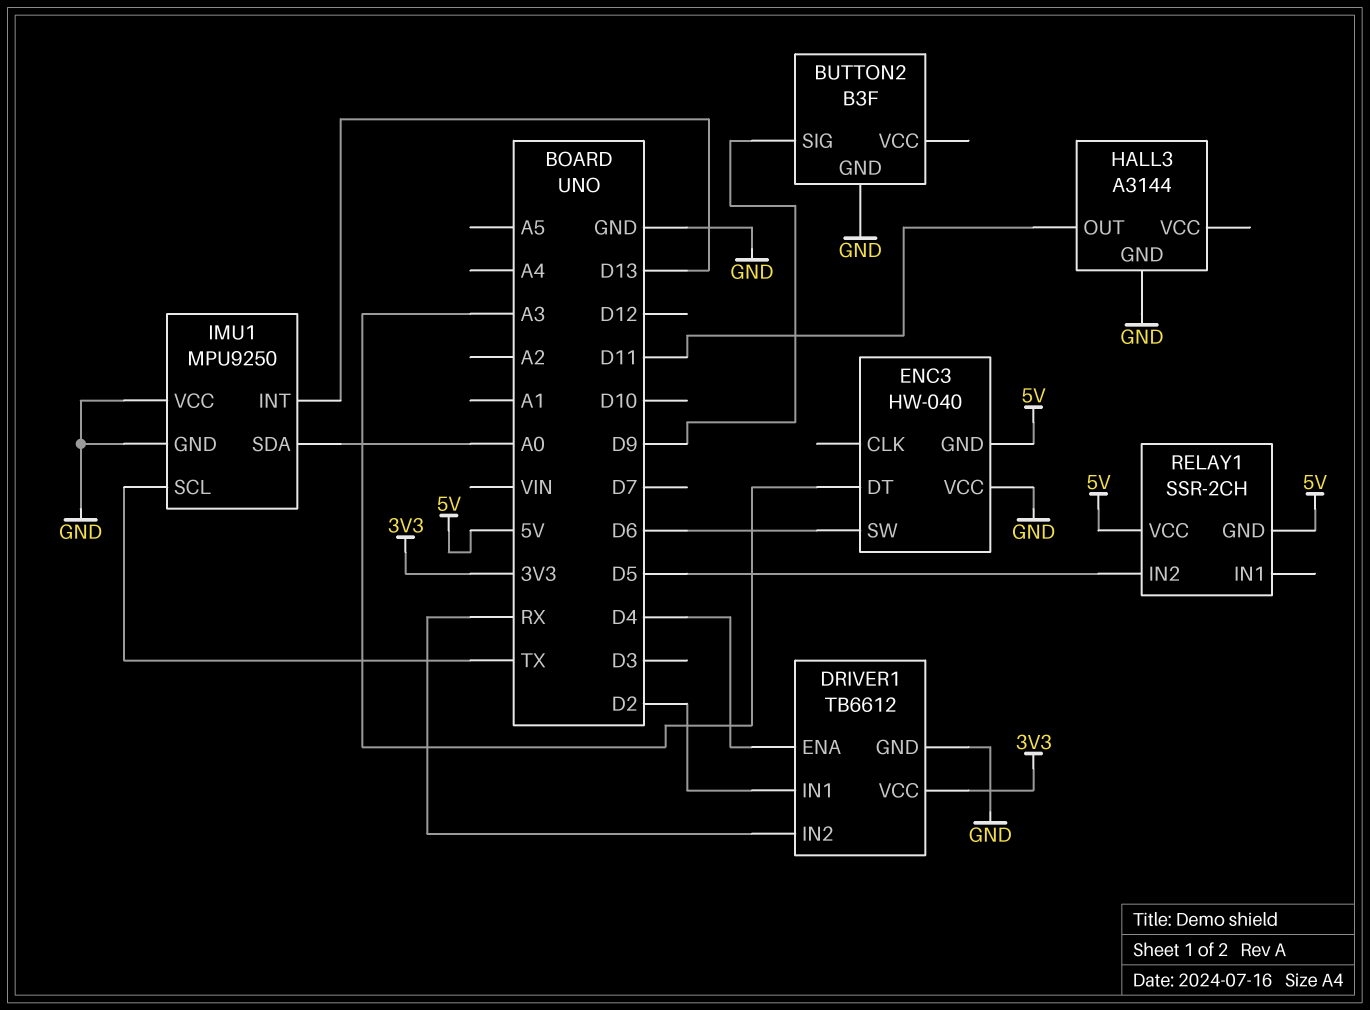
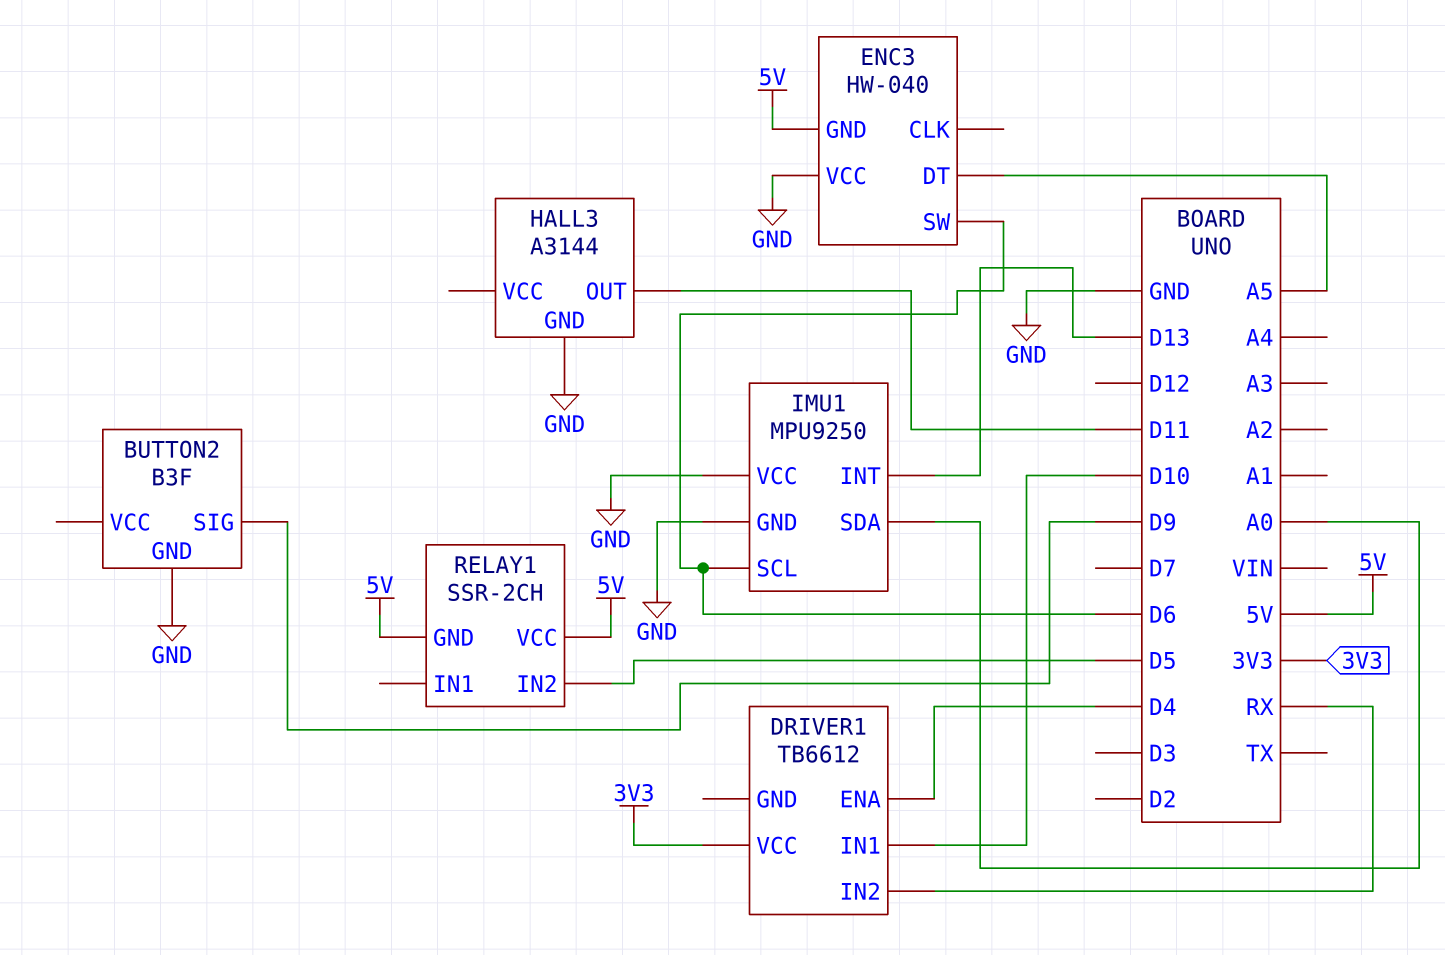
DRIVER1 pin GND: GND -> none
DRIVER1 pin IN1: D2 -> D10
ENC3 pin DT: A3 -> A5
IMU1 pin SCL: TX -> D6

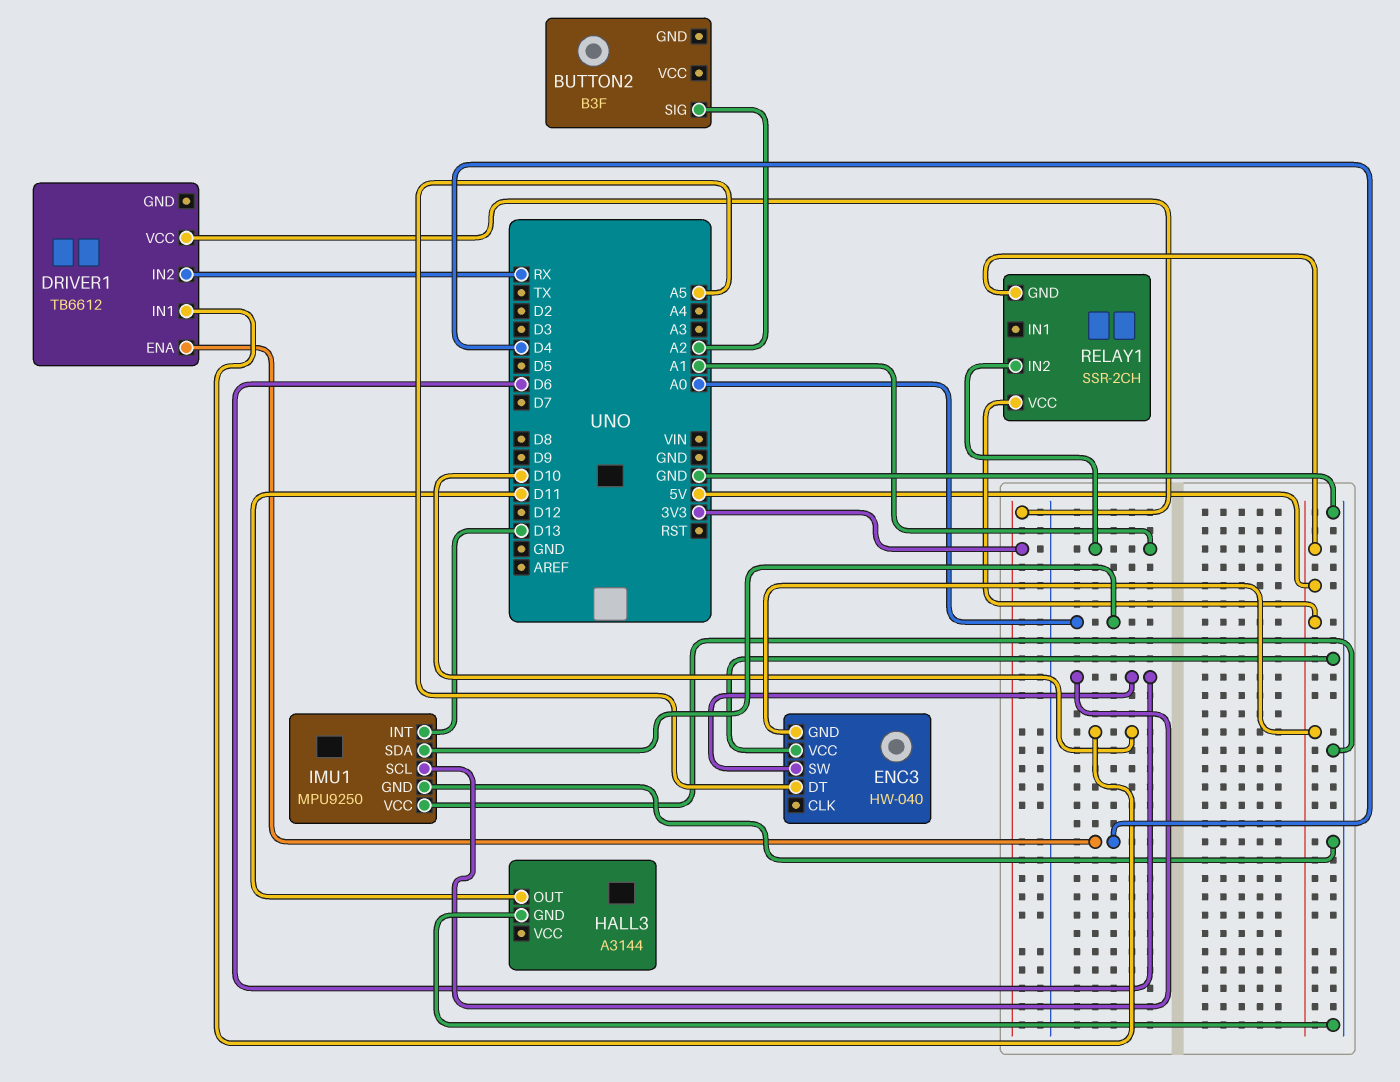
BUTTON2 pin GND: GND -> none
BUTTON2 pin SIG: D9 -> A2
RELAY1 pin IN2: D5 -> A1

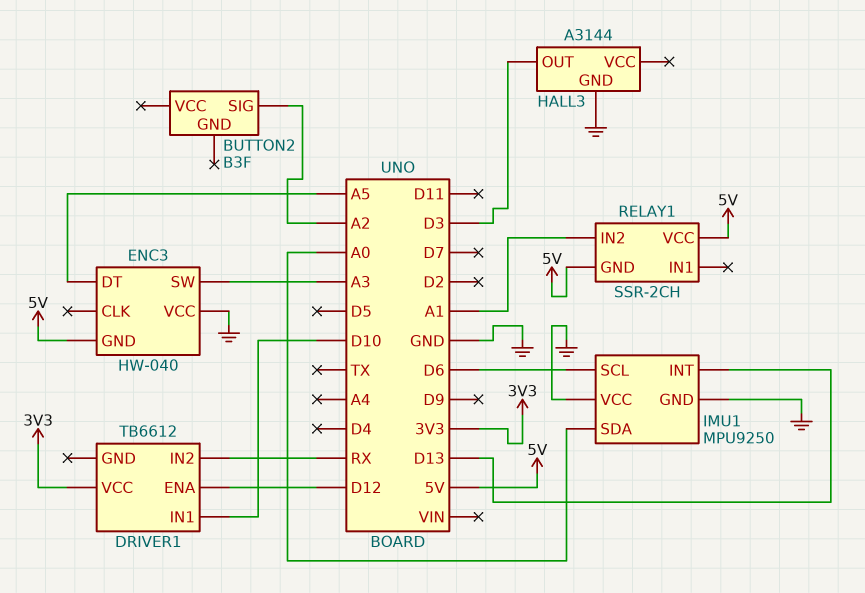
DRIVER1 pin ENA: D4 -> D12
ENC3 pin SW: D6 -> A3
HALL3 pin OUT: D11 -> D3

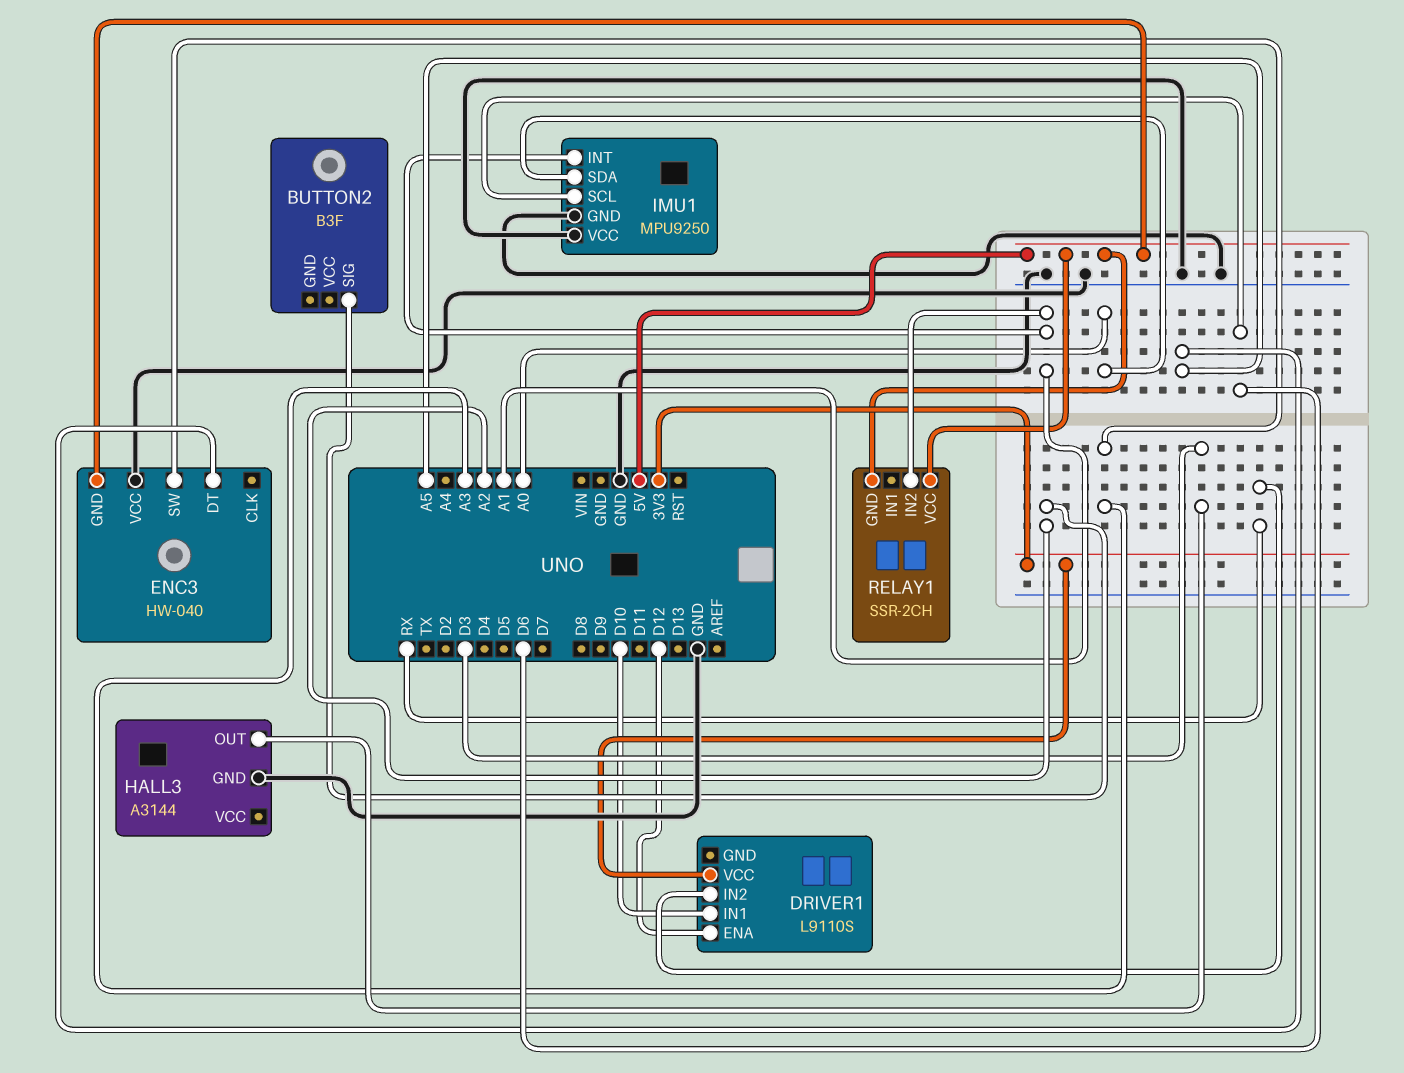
DRIVER1: TB6612 -> L9110S
IMU1 pin INT: D13 -> A1

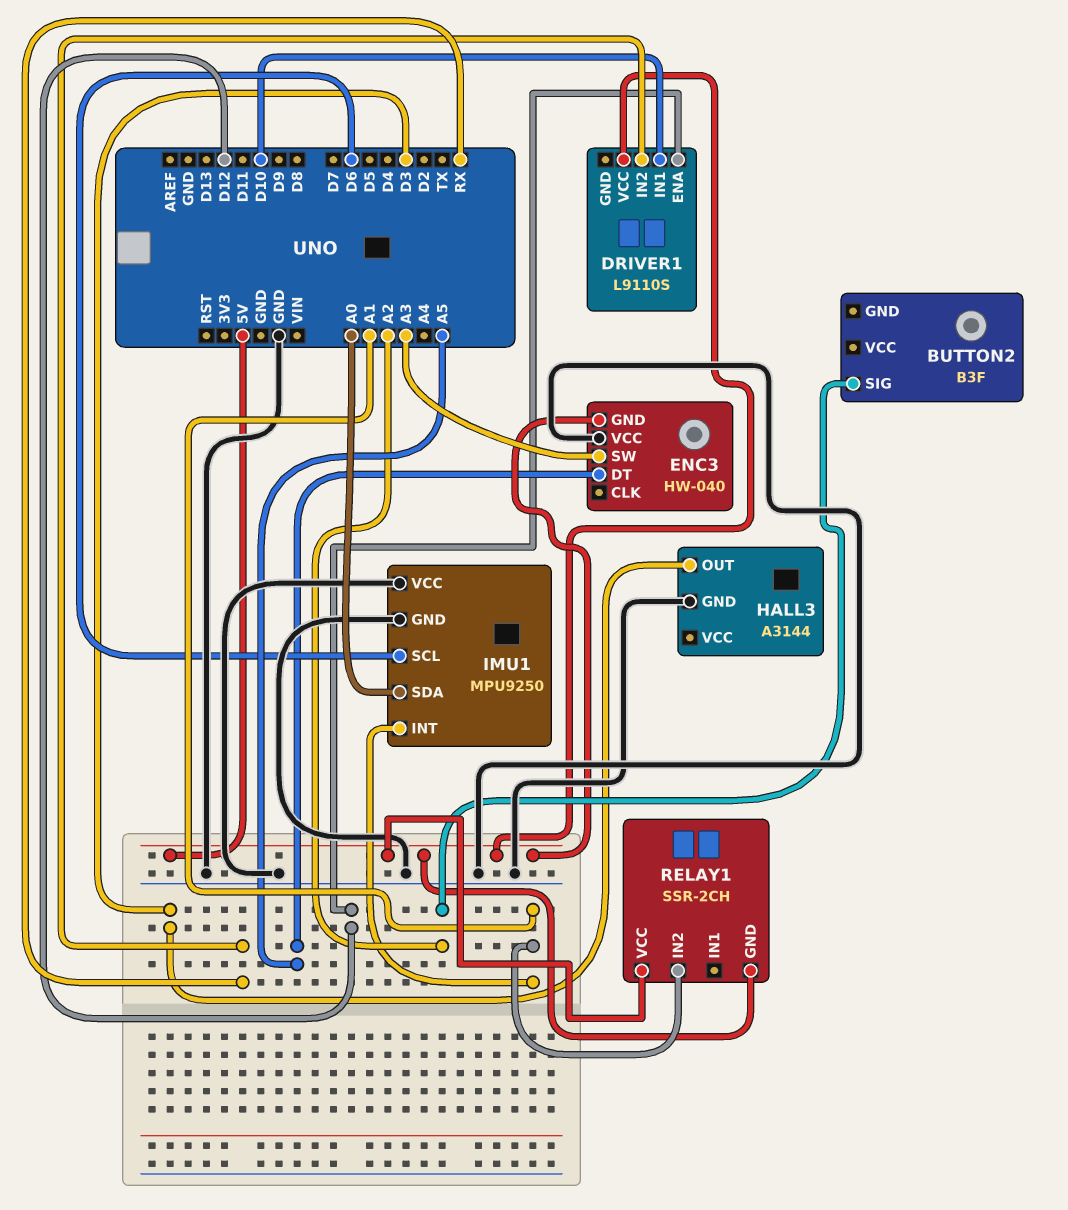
DRIVER1 pin VCC: 3V3 -> 5V

